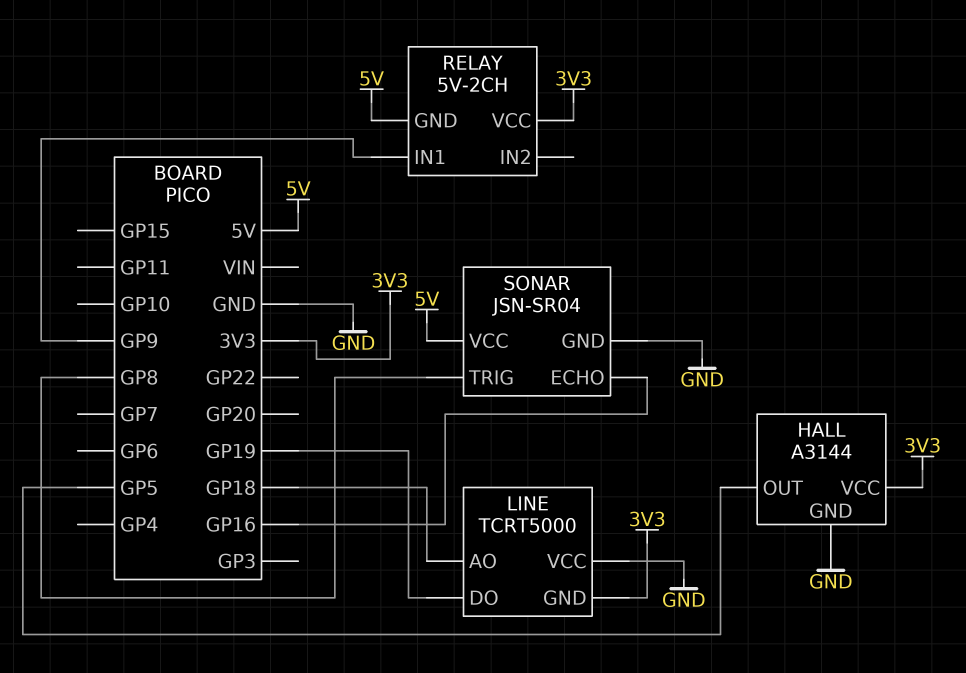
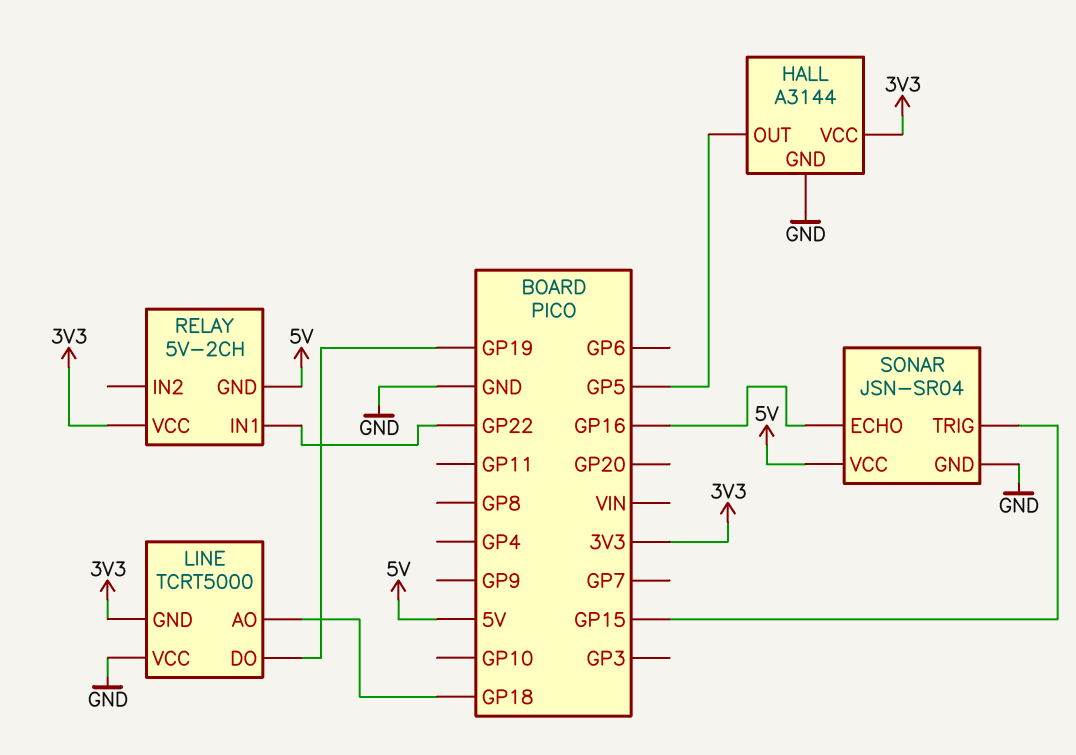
RELAY pin IN1: GP9 -> GP22
SONAR pin TRIG: GP8 -> GP15

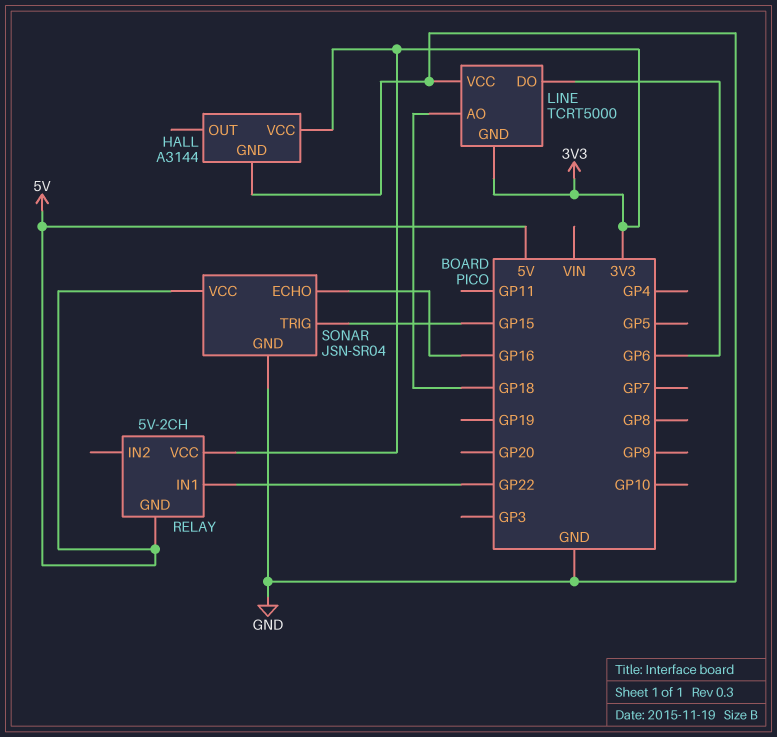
HALL pin OUT: GP5 -> none
LINE pin DO: GP19 -> GP6

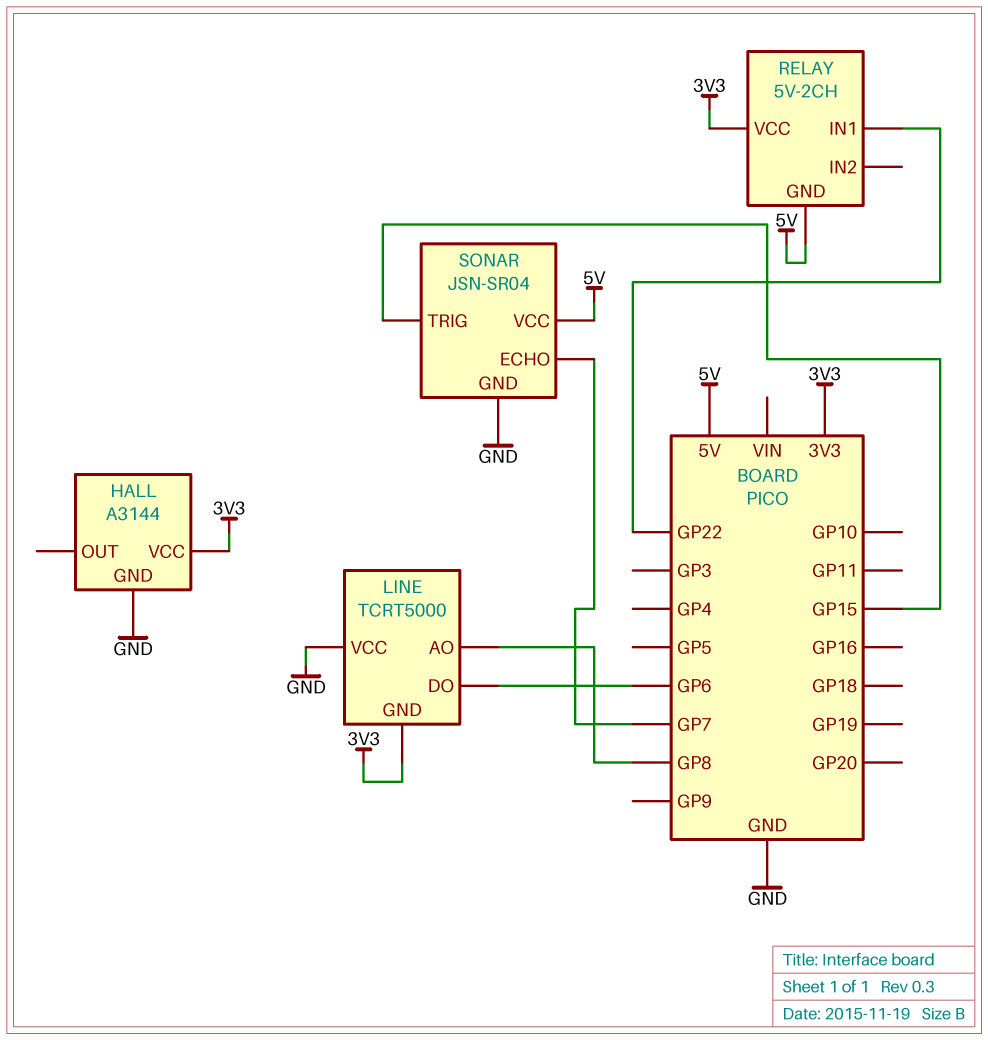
LINE pin AO: GP18 -> GP8
SONAR pin ECHO: GP16 -> GP7

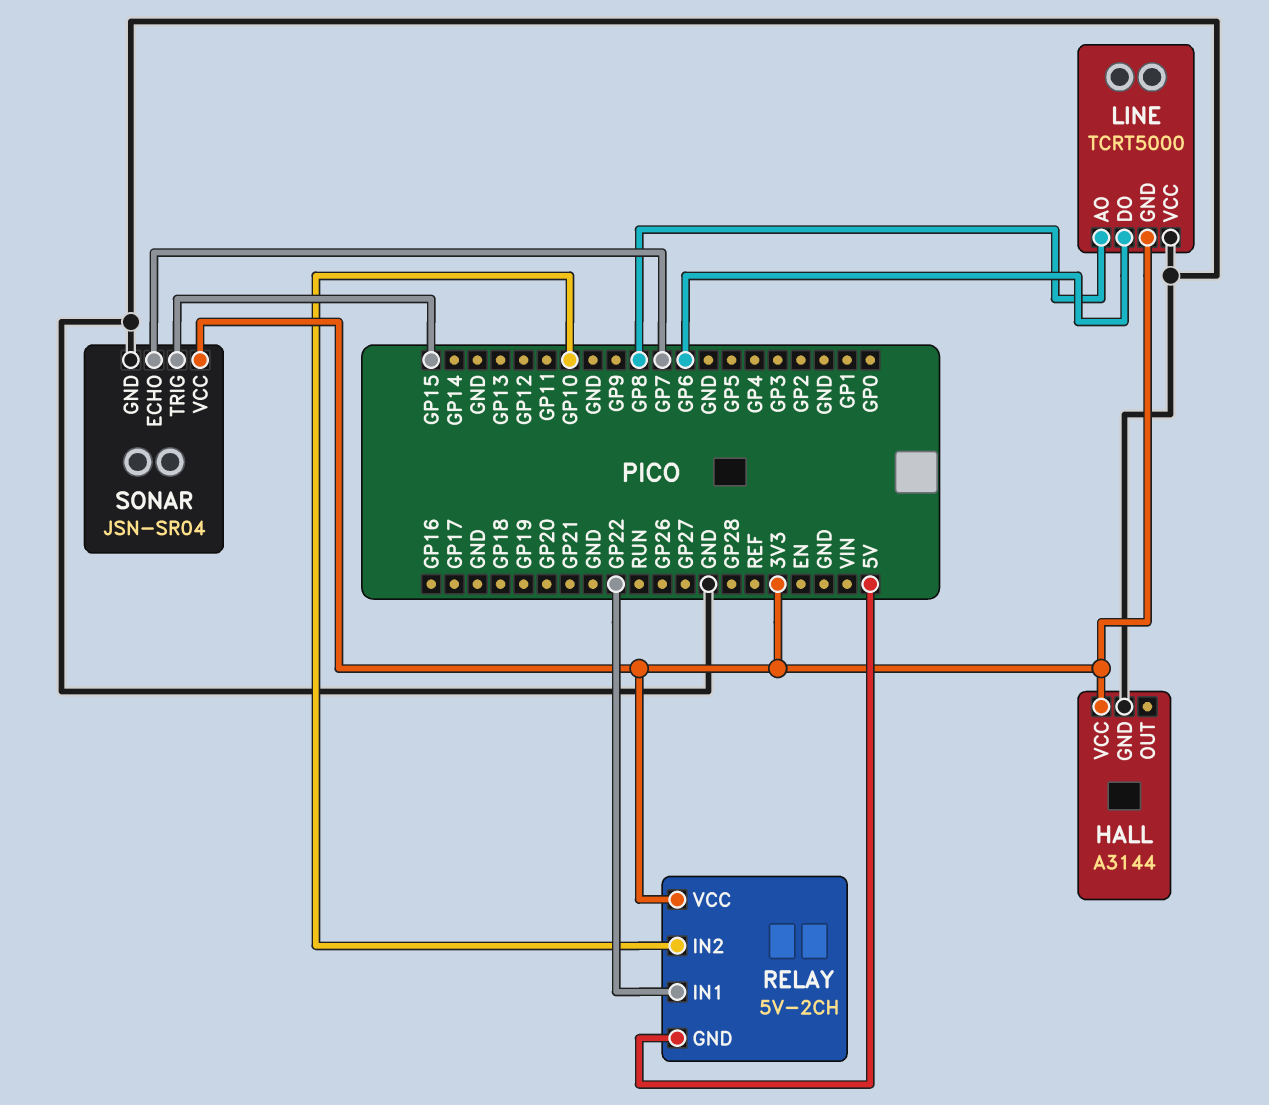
RELAY pin IN2: none -> GP10
SONAR pin VCC: 5V -> 3V3

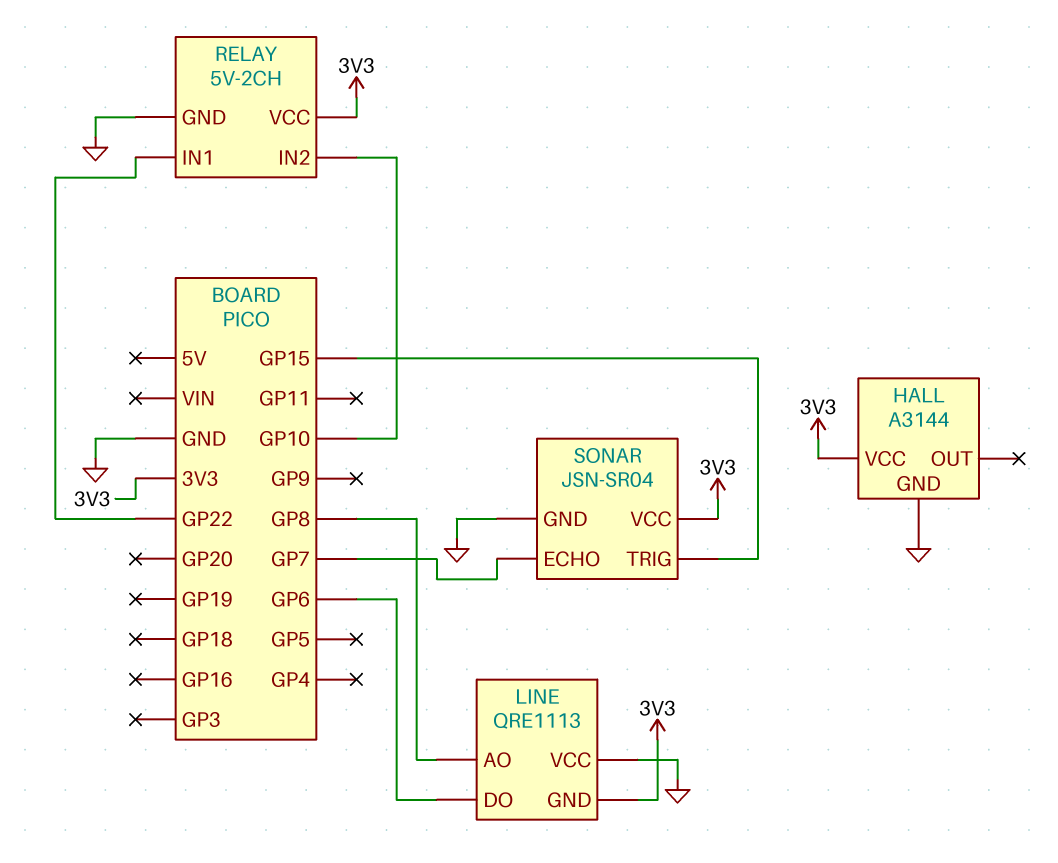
LINE: TCRT5000 -> QRE1113
RELAY pin GND: 5V -> GND

